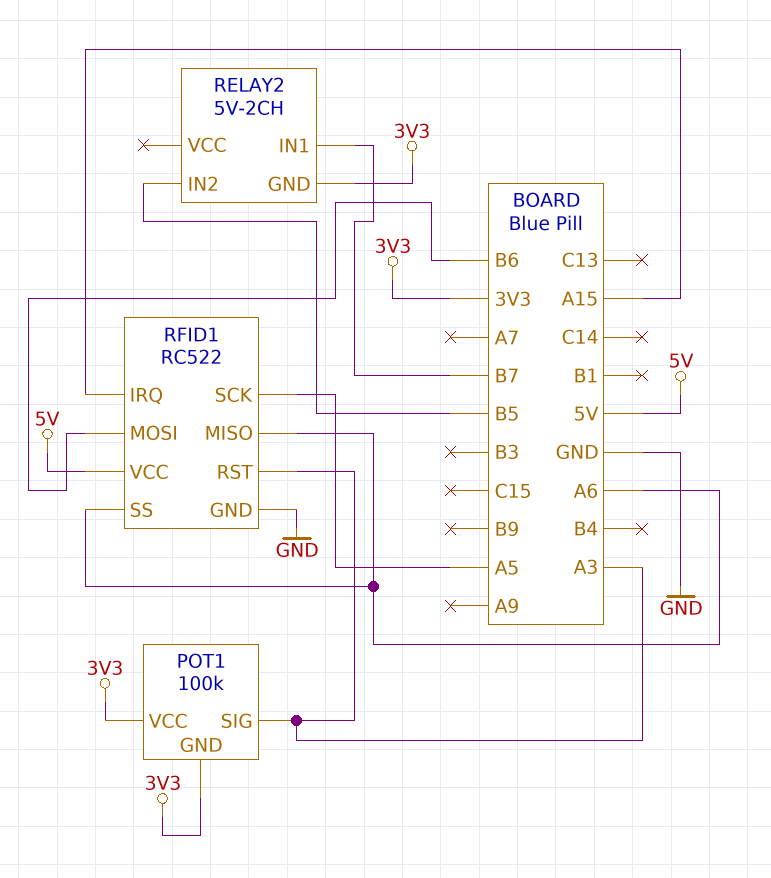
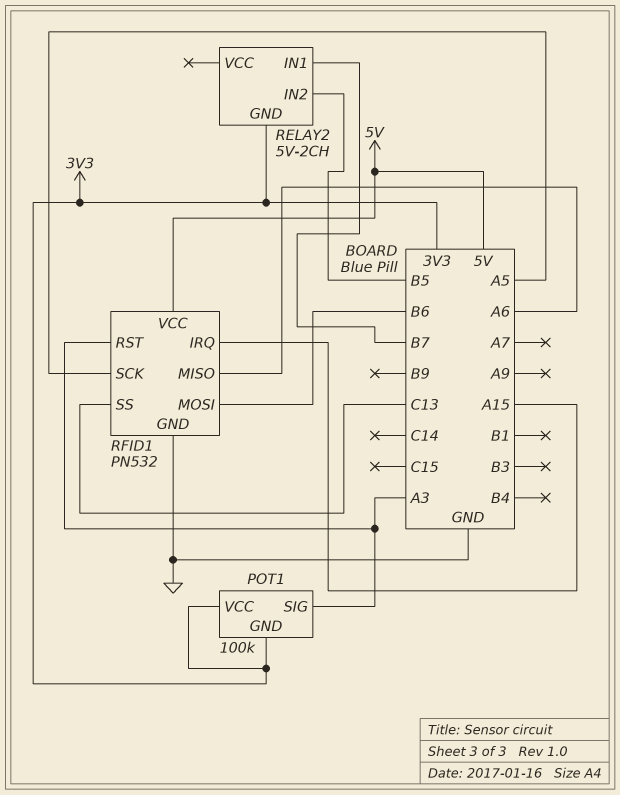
RFID1: RC522 -> PN532
RFID1 pin SS: A6 -> C13

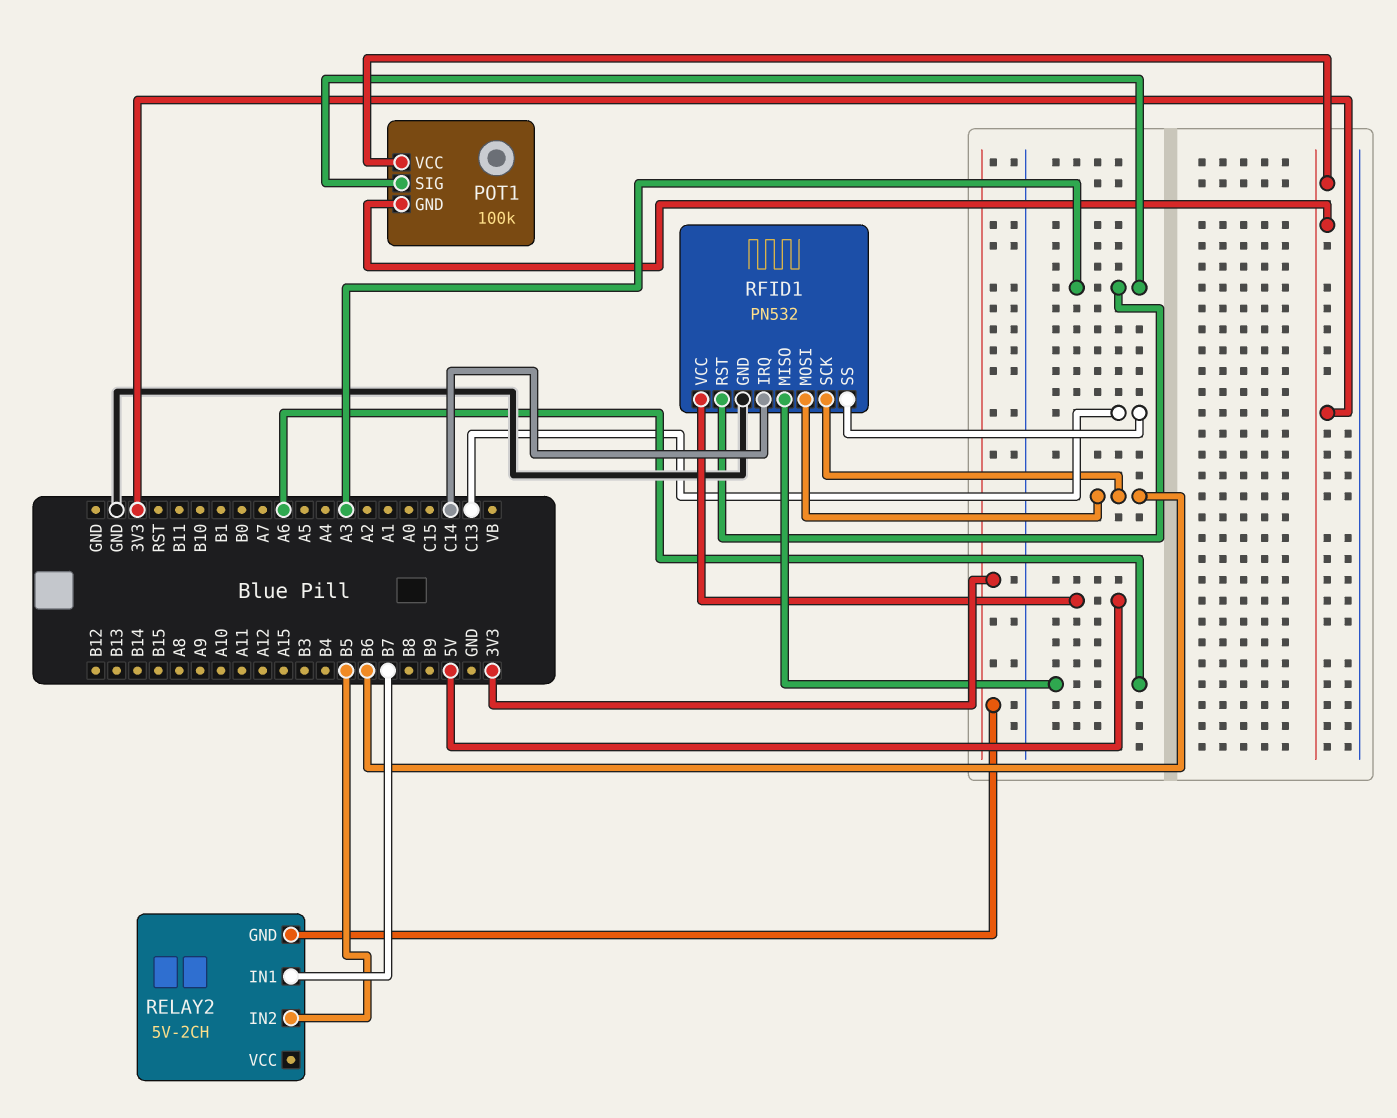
RFID1 pin IRQ: A15 -> C14
RFID1 pin SCK: A5 -> B6

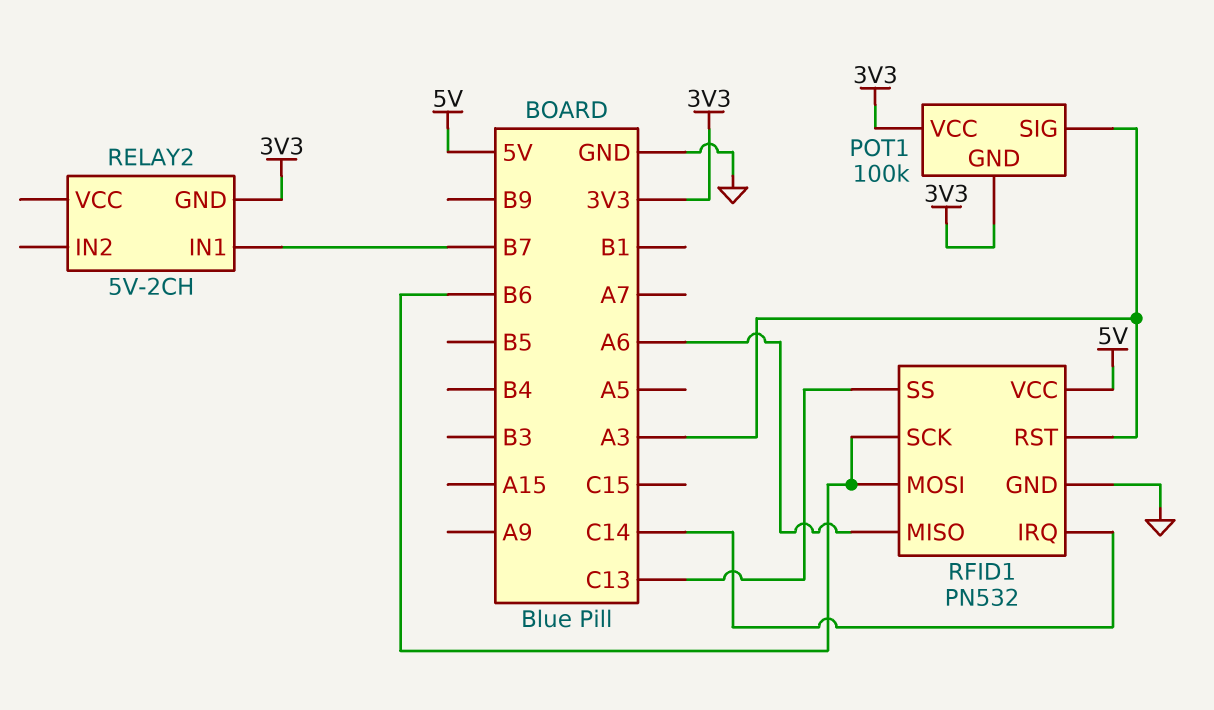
RELAY2 pin IN2: B5 -> none

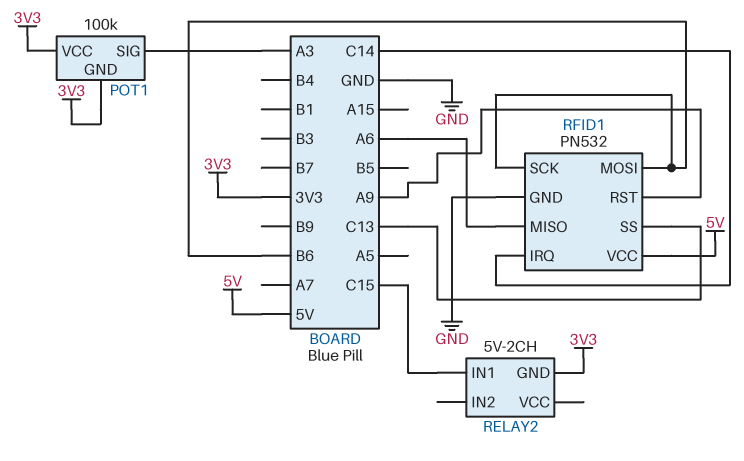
RELAY2 pin IN1: B7 -> C15
RFID1 pin RST: A3 -> A9

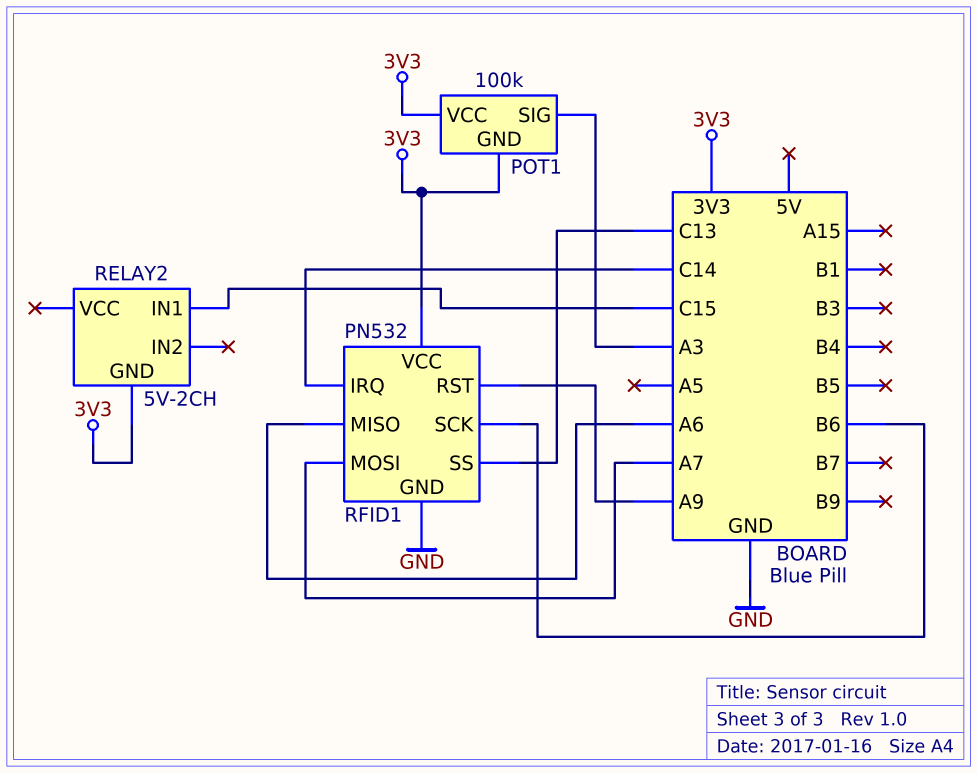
RFID1 pin MOSI: B6 -> A7
RFID1 pin VCC: 5V -> 3V3

